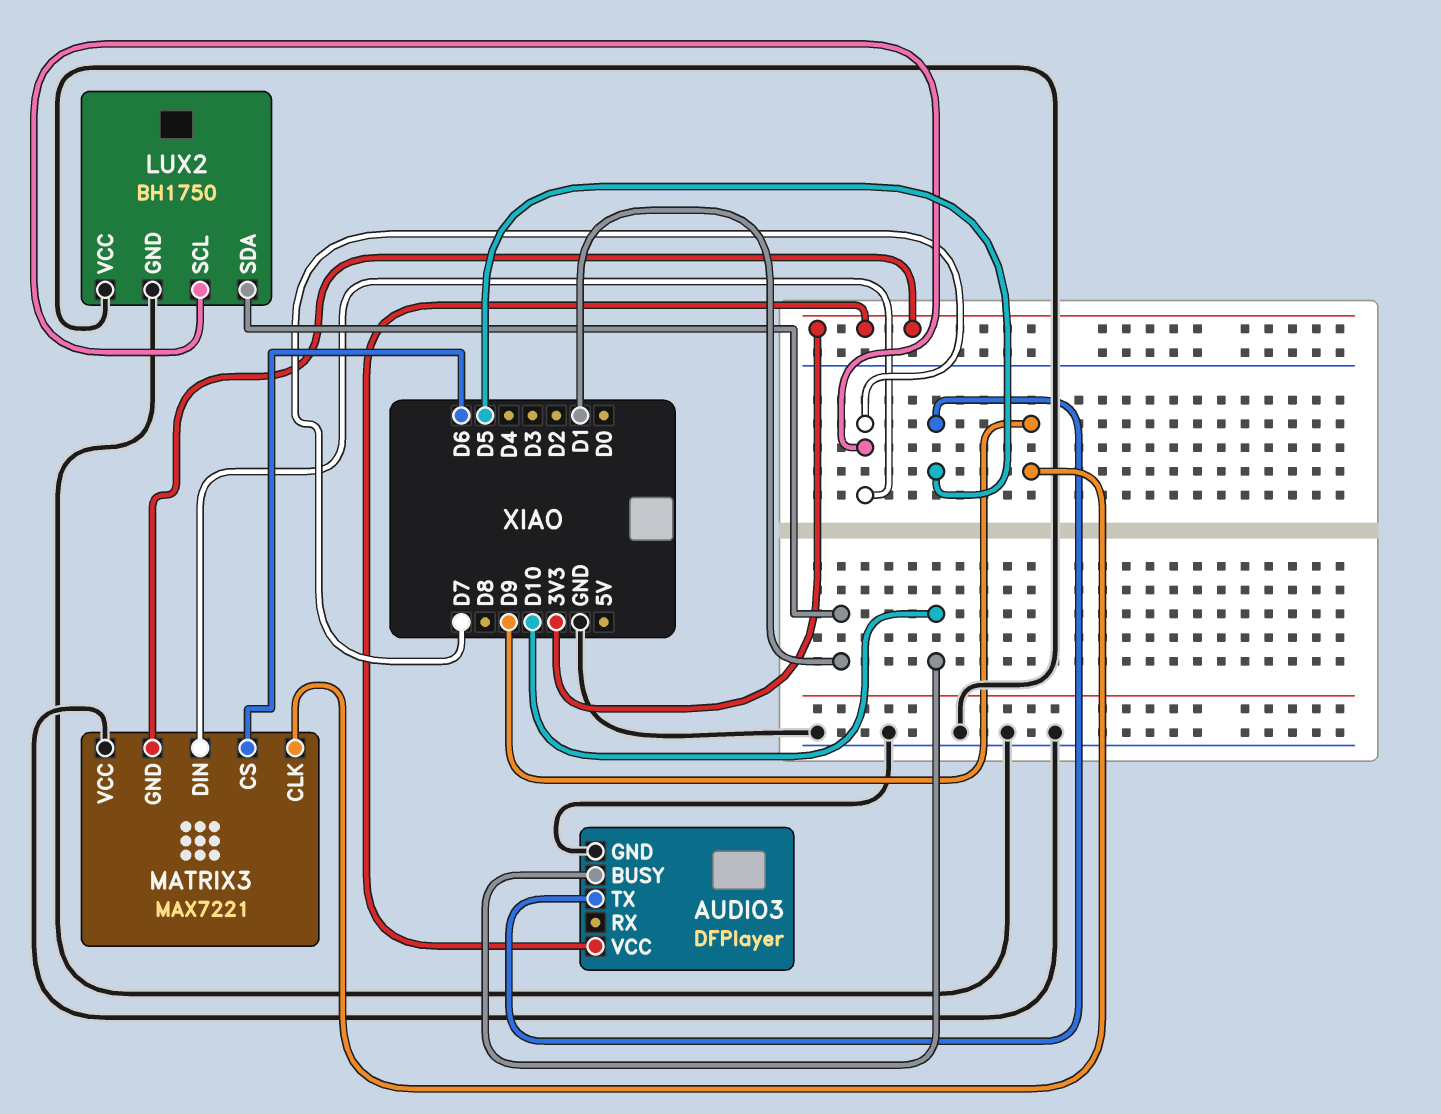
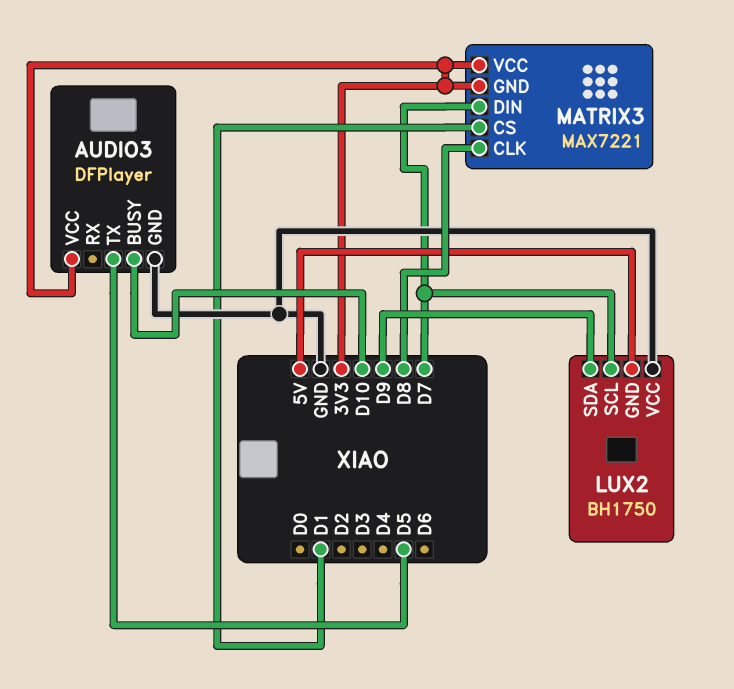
LUX2 pin GND: GND -> 5V
LUX2 pin SDA: D1 -> D9
MATRIX3 pin CLK: D9 -> D8
MATRIX3 pin CS: D6 -> D1
MATRIX3 pin VCC: GND -> 3V3

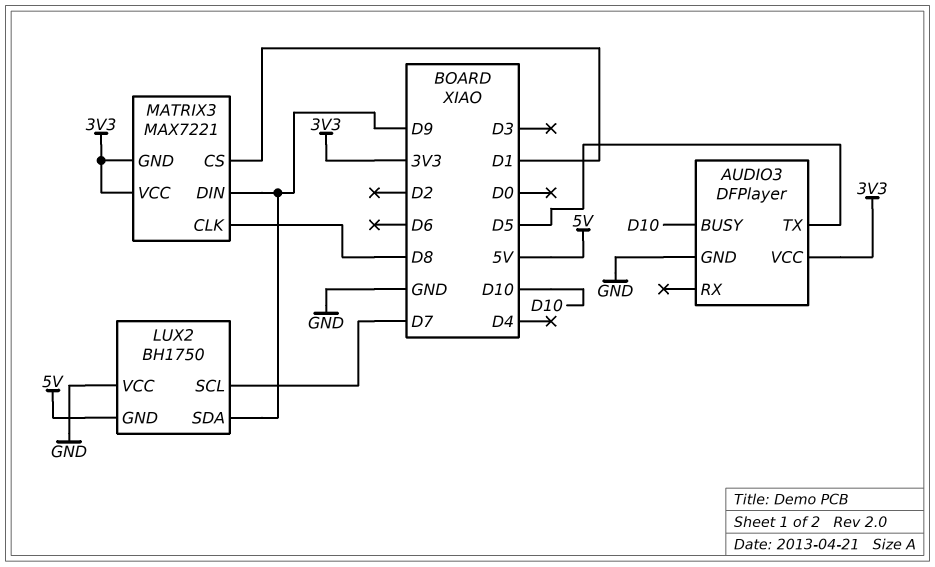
MATRIX3 pin DIN: D7 -> D9

